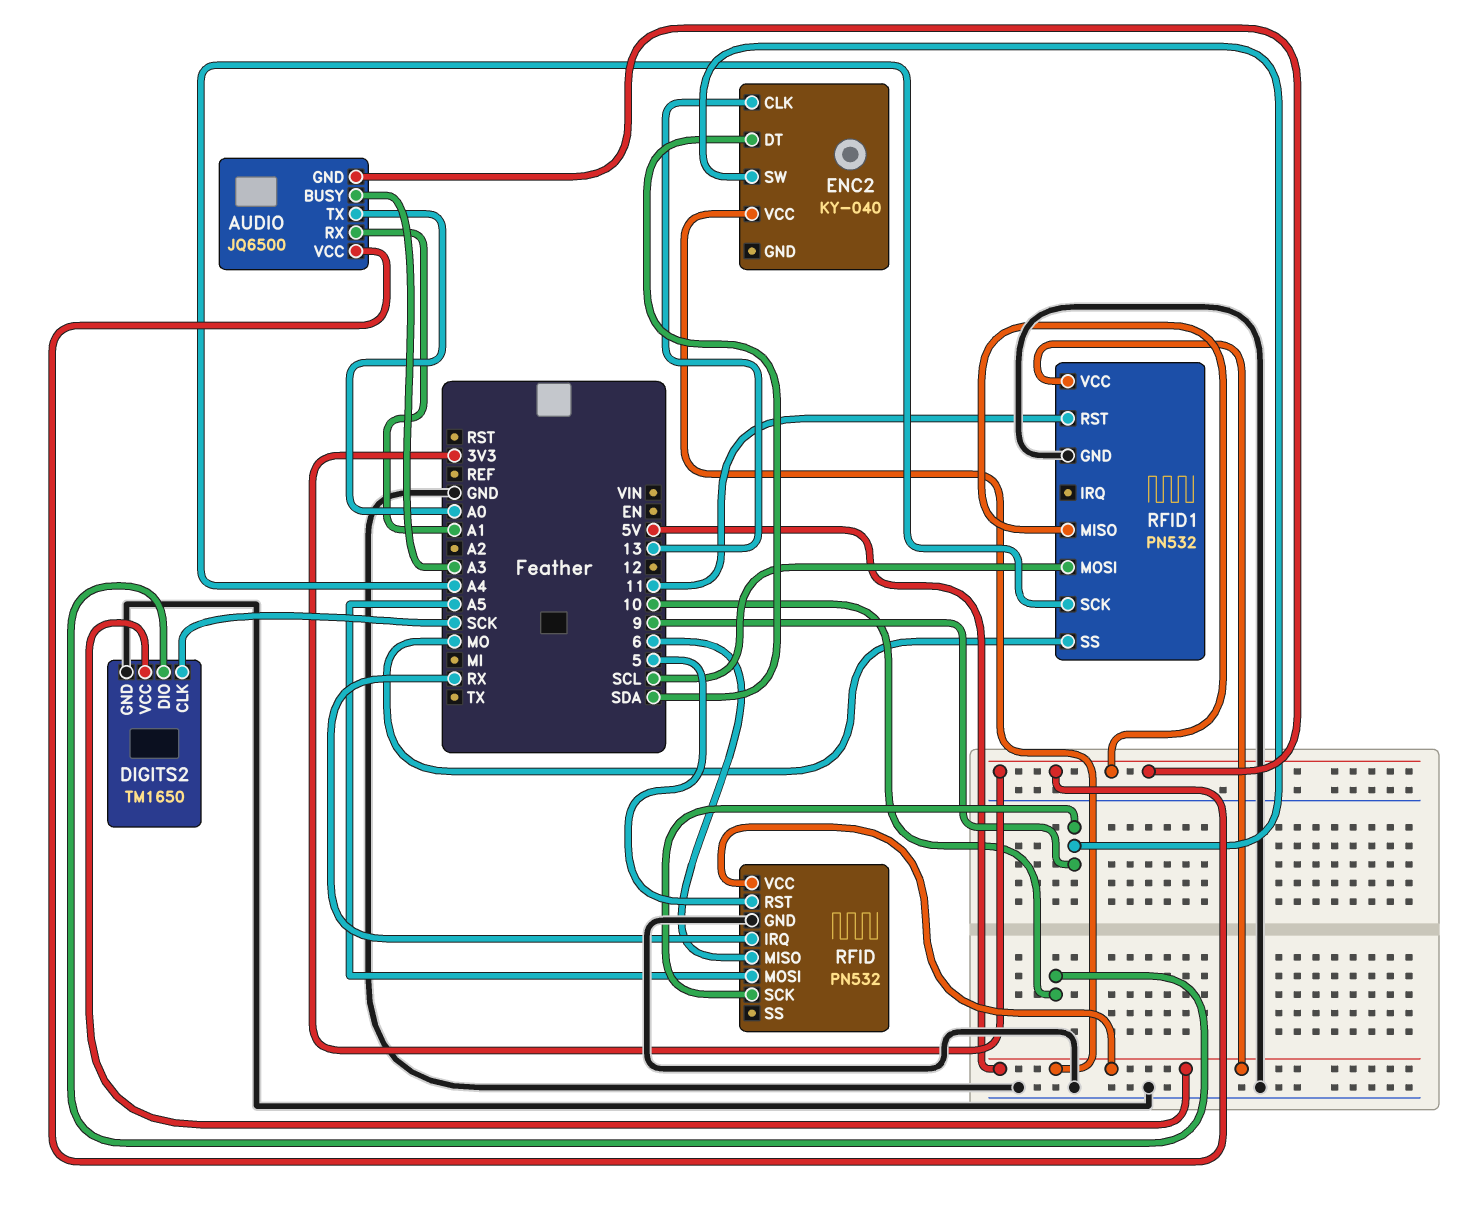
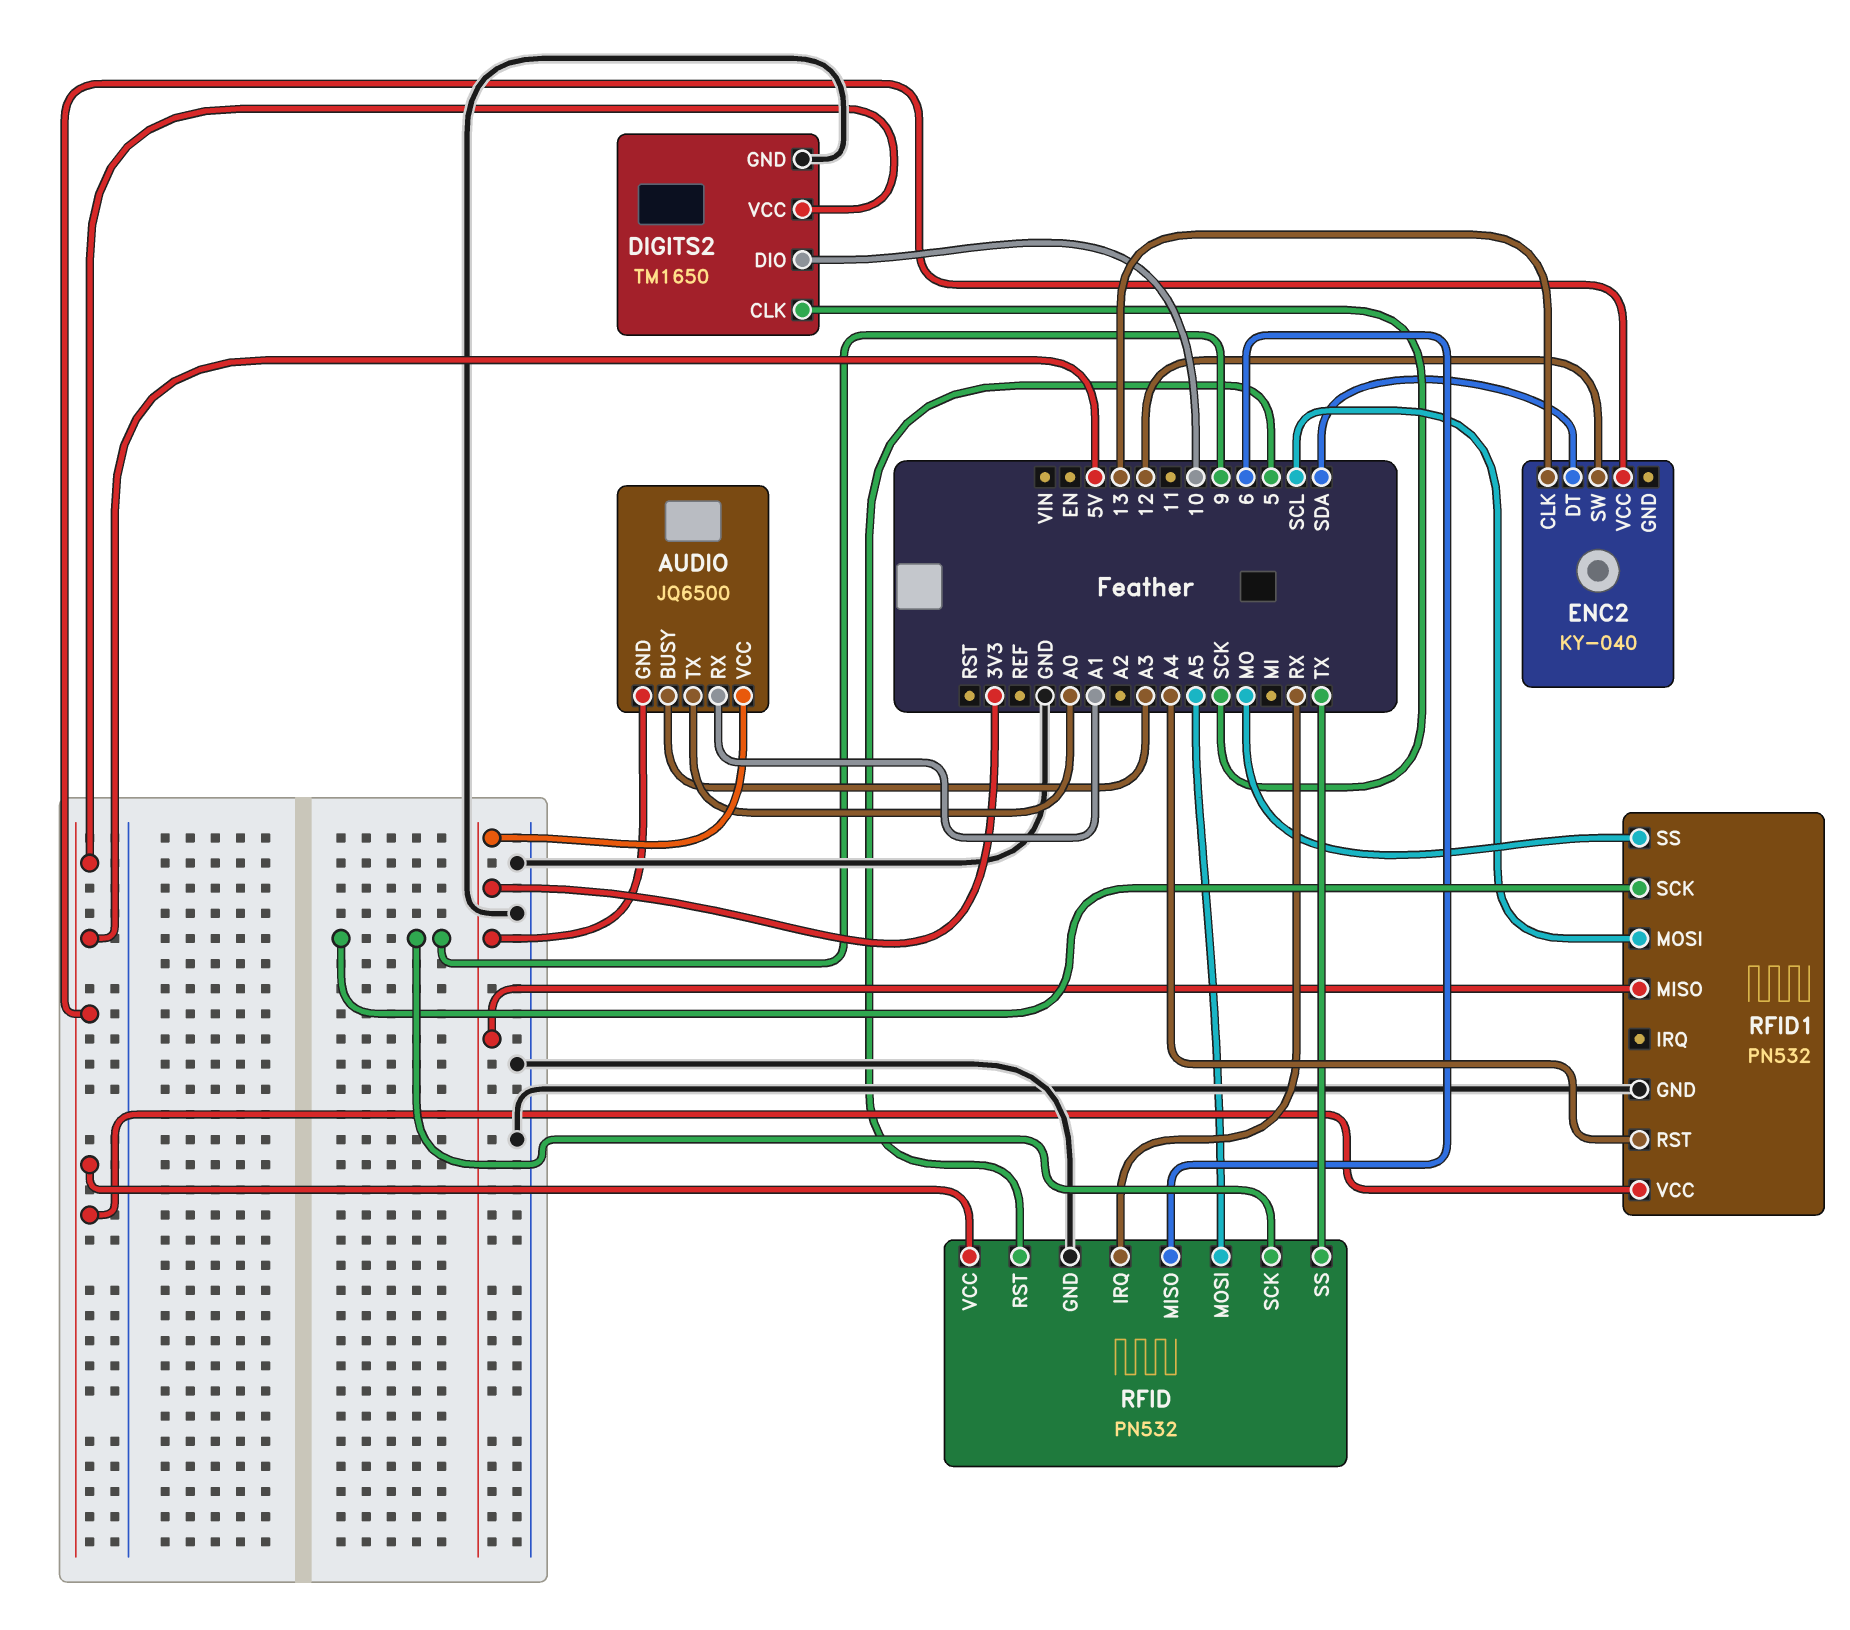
ENC2 pin SW: 9 -> 12
RFID pin SS: none -> TX
RFID1 pin RST: 11 -> A4
RFID1 pin SCK: A4 -> 9

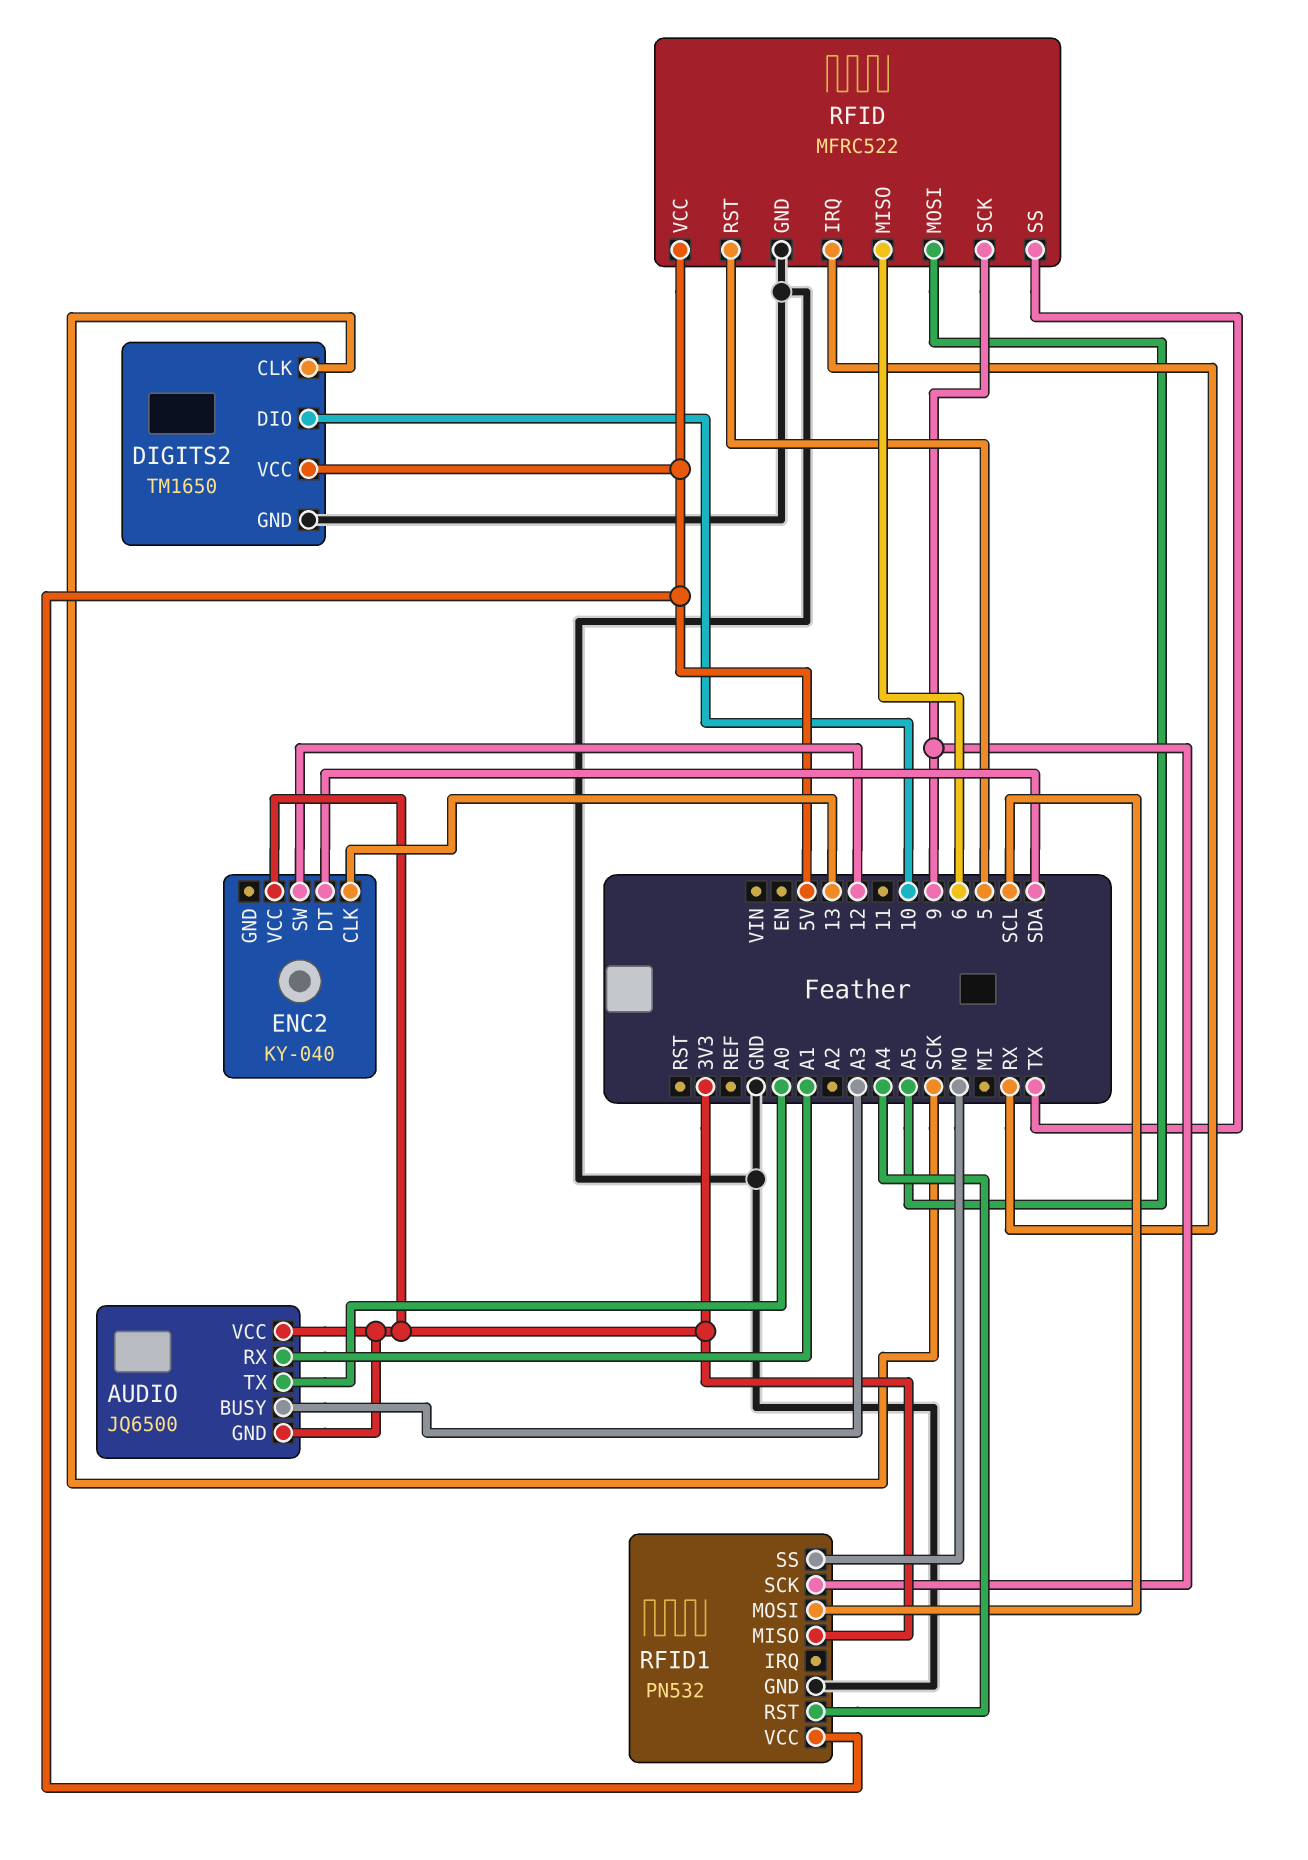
ENC2 pin VCC: 5V -> 3V3
RFID: PN532 -> MFRC522

